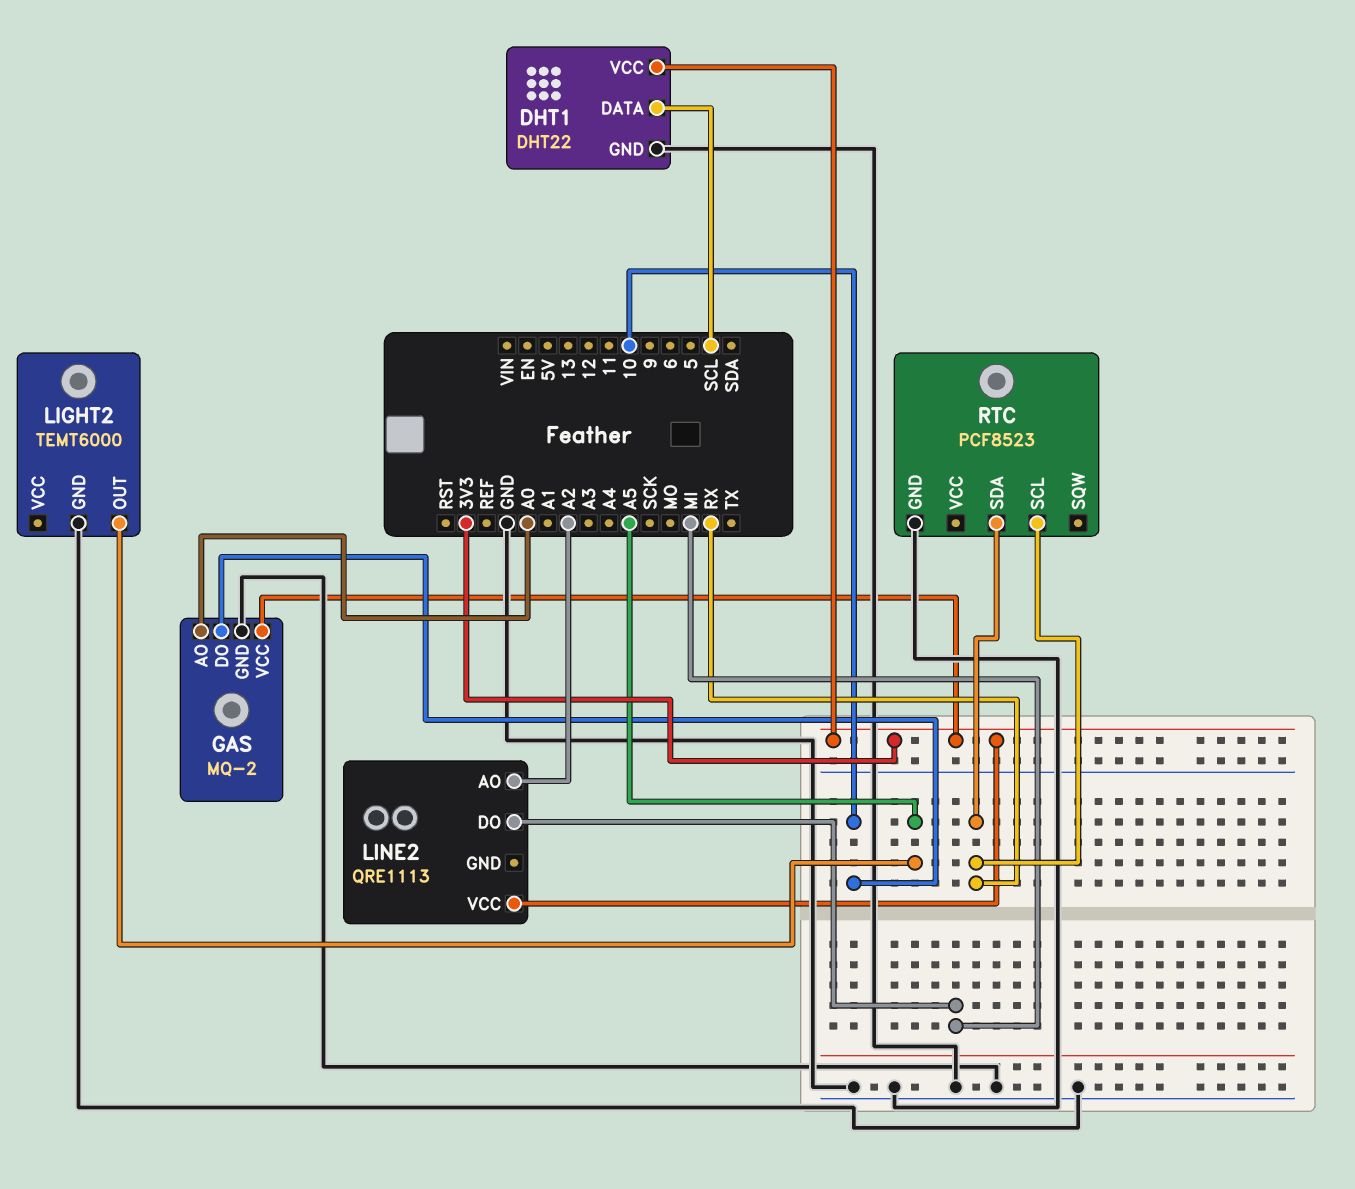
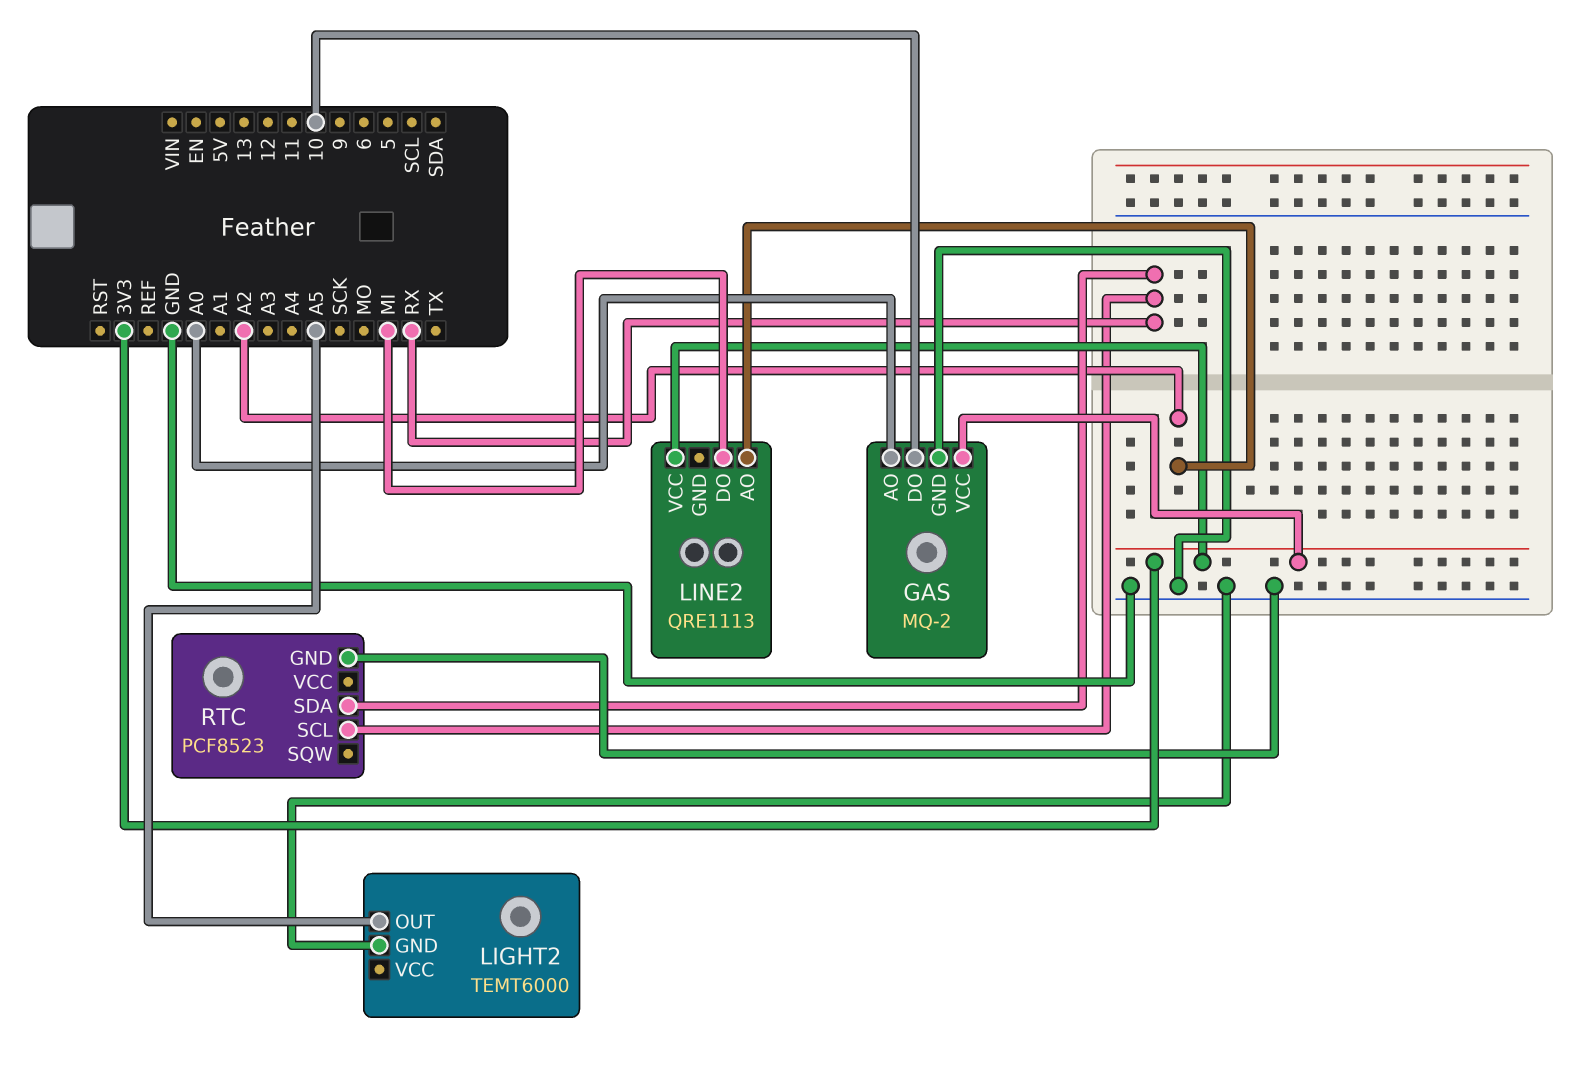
DHT1: DHT22 -> none
DHT1 pin DATA: SCL -> none
DHT1 pin GND: GND -> none
DHT1 pin VCC: 3V3 -> none

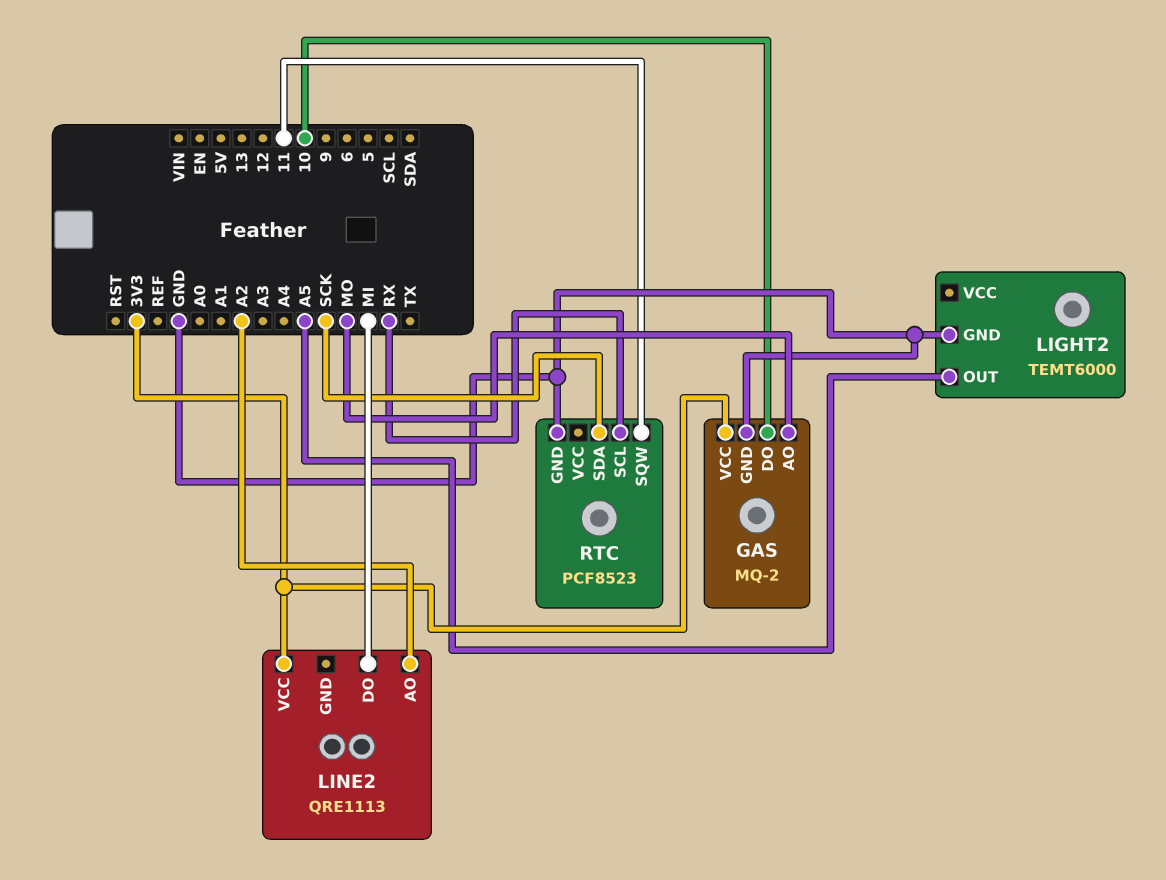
GAS pin AO: A0 -> MO
RTC pin SDA: RX -> SCK
RTC pin SQW: none -> 11

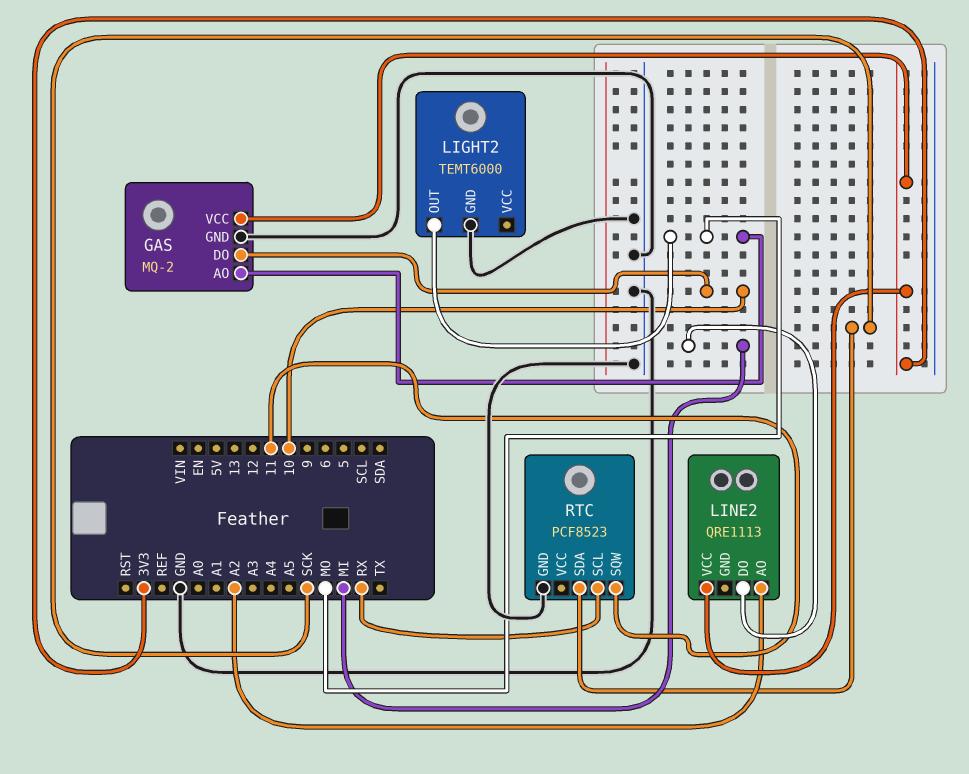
LIGHT2 pin OUT: A5 -> MO

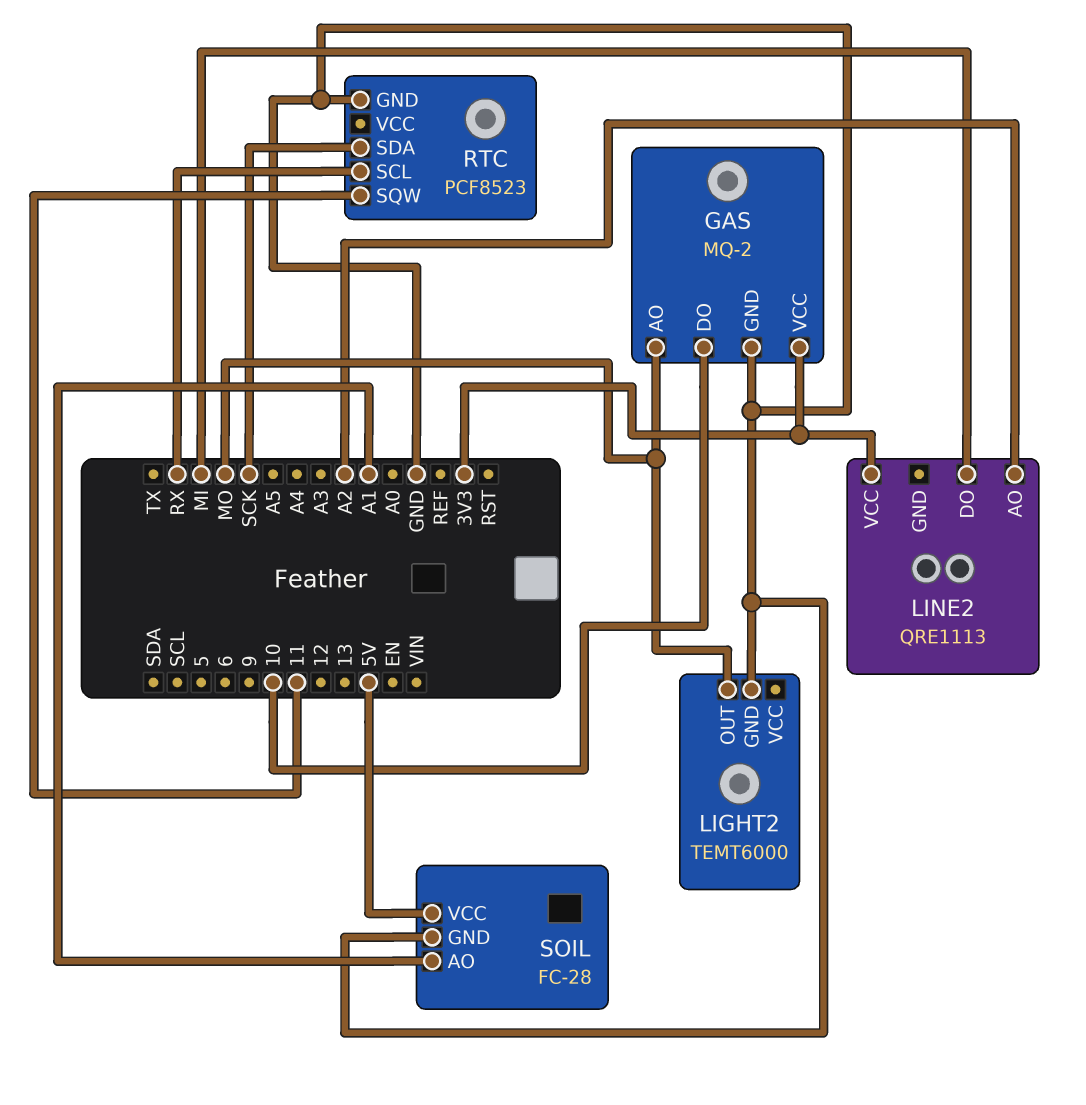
SOIL: none -> FC-28
SOIL pin AO: none -> A1
SOIL pin GND: none -> GND
SOIL pin VCC: none -> 5V

